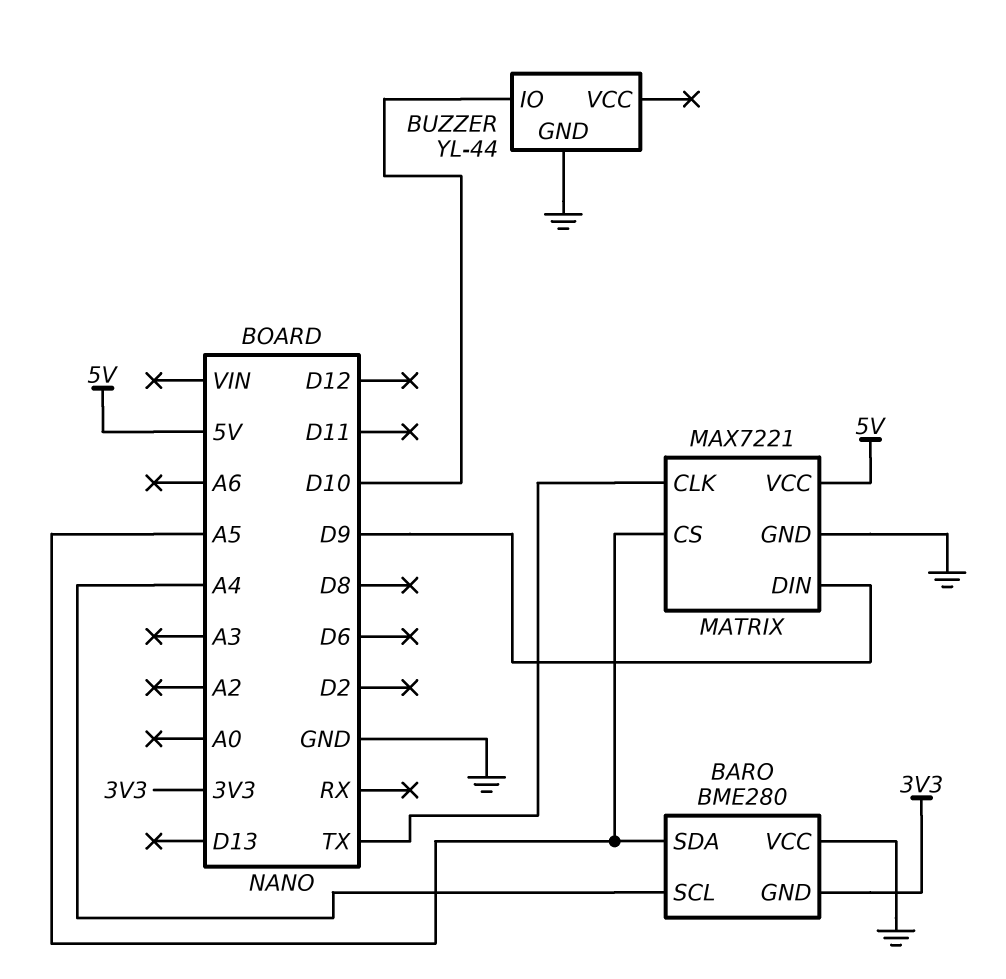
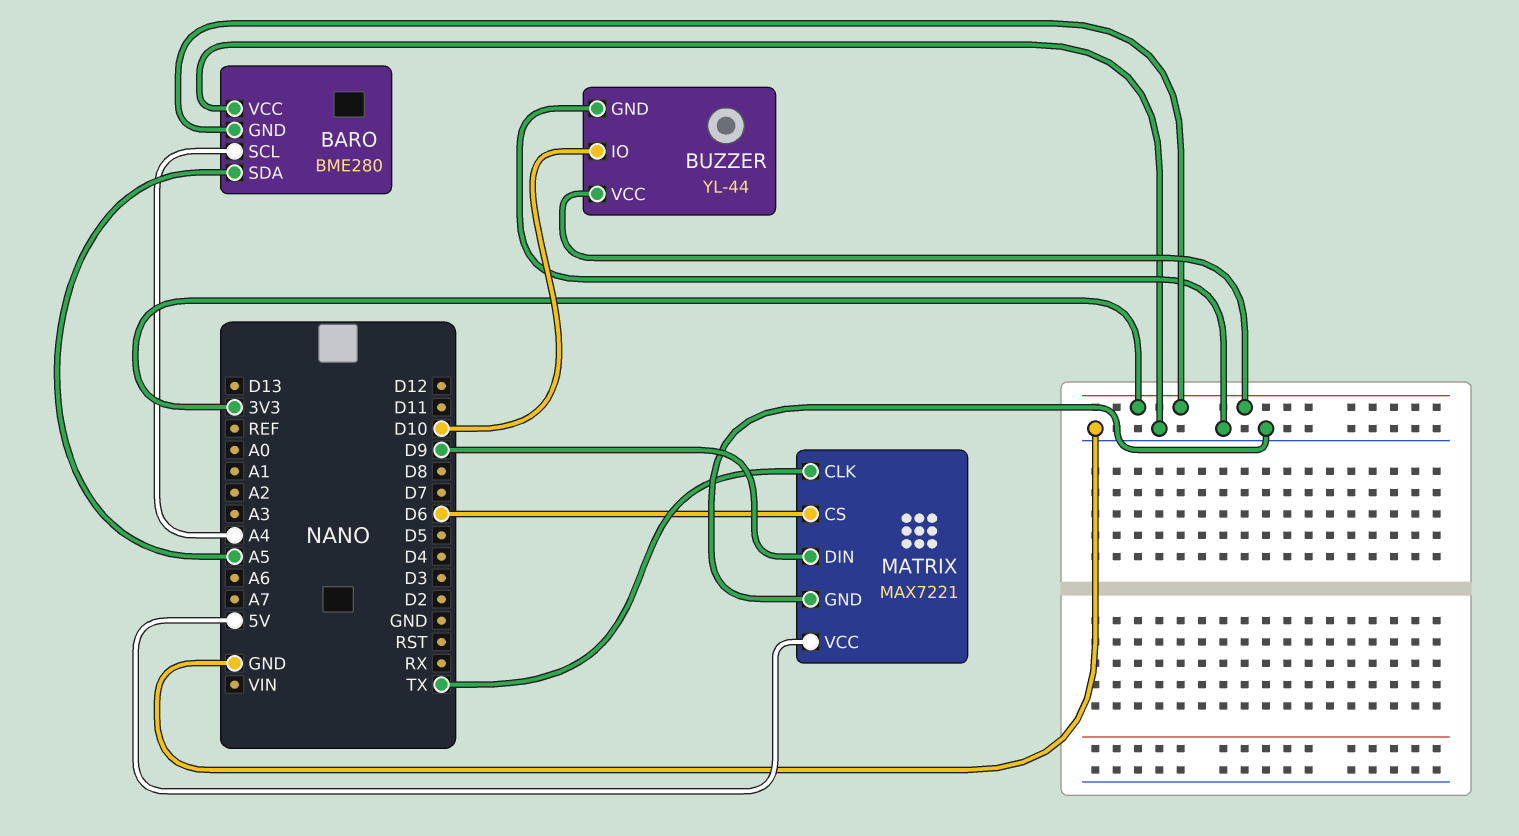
BUZZER pin VCC: none -> 3V3
MATRIX pin CS: A5 -> D6

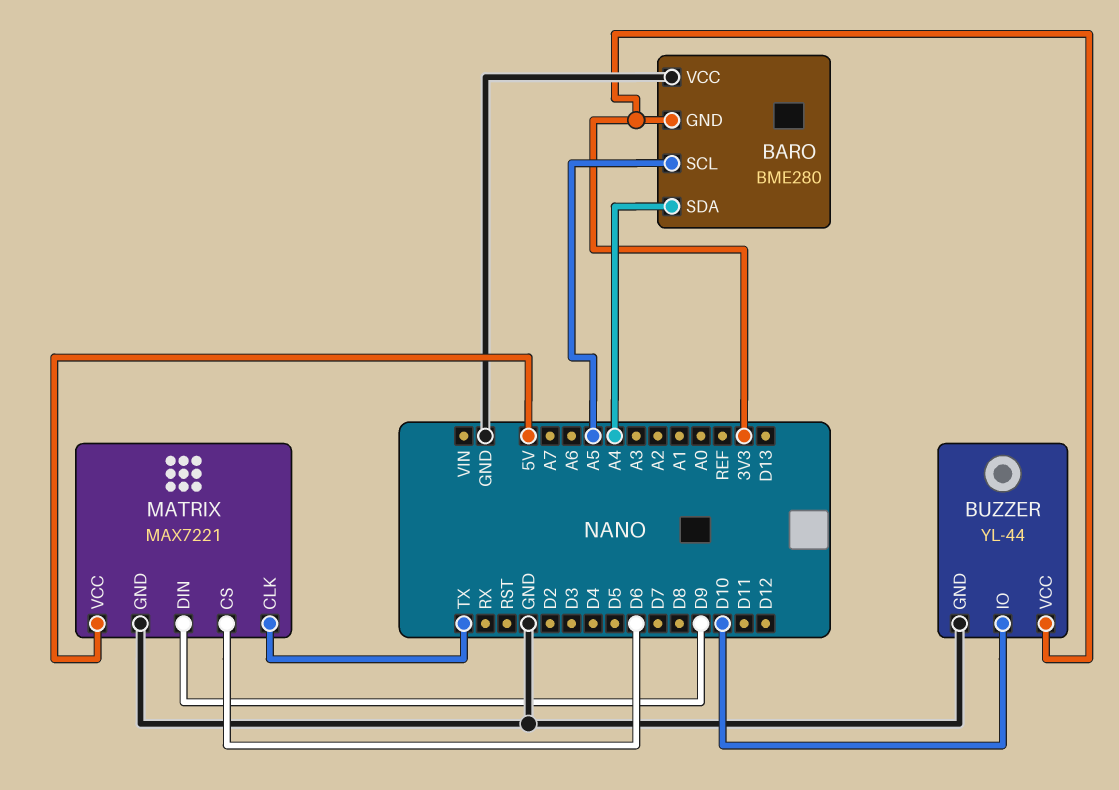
BARO pin SCL: A4 -> A5
BARO pin SDA: A5 -> A4

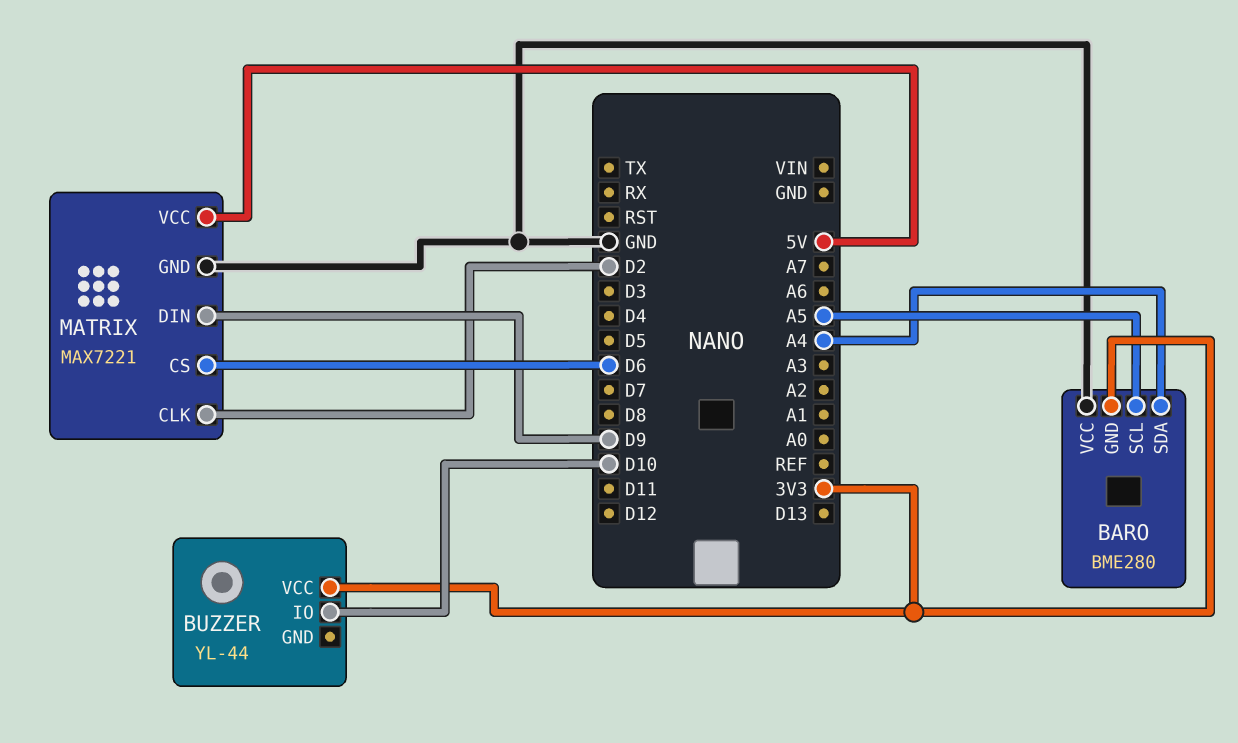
BUZZER pin GND: GND -> none
MATRIX pin CLK: TX -> D2

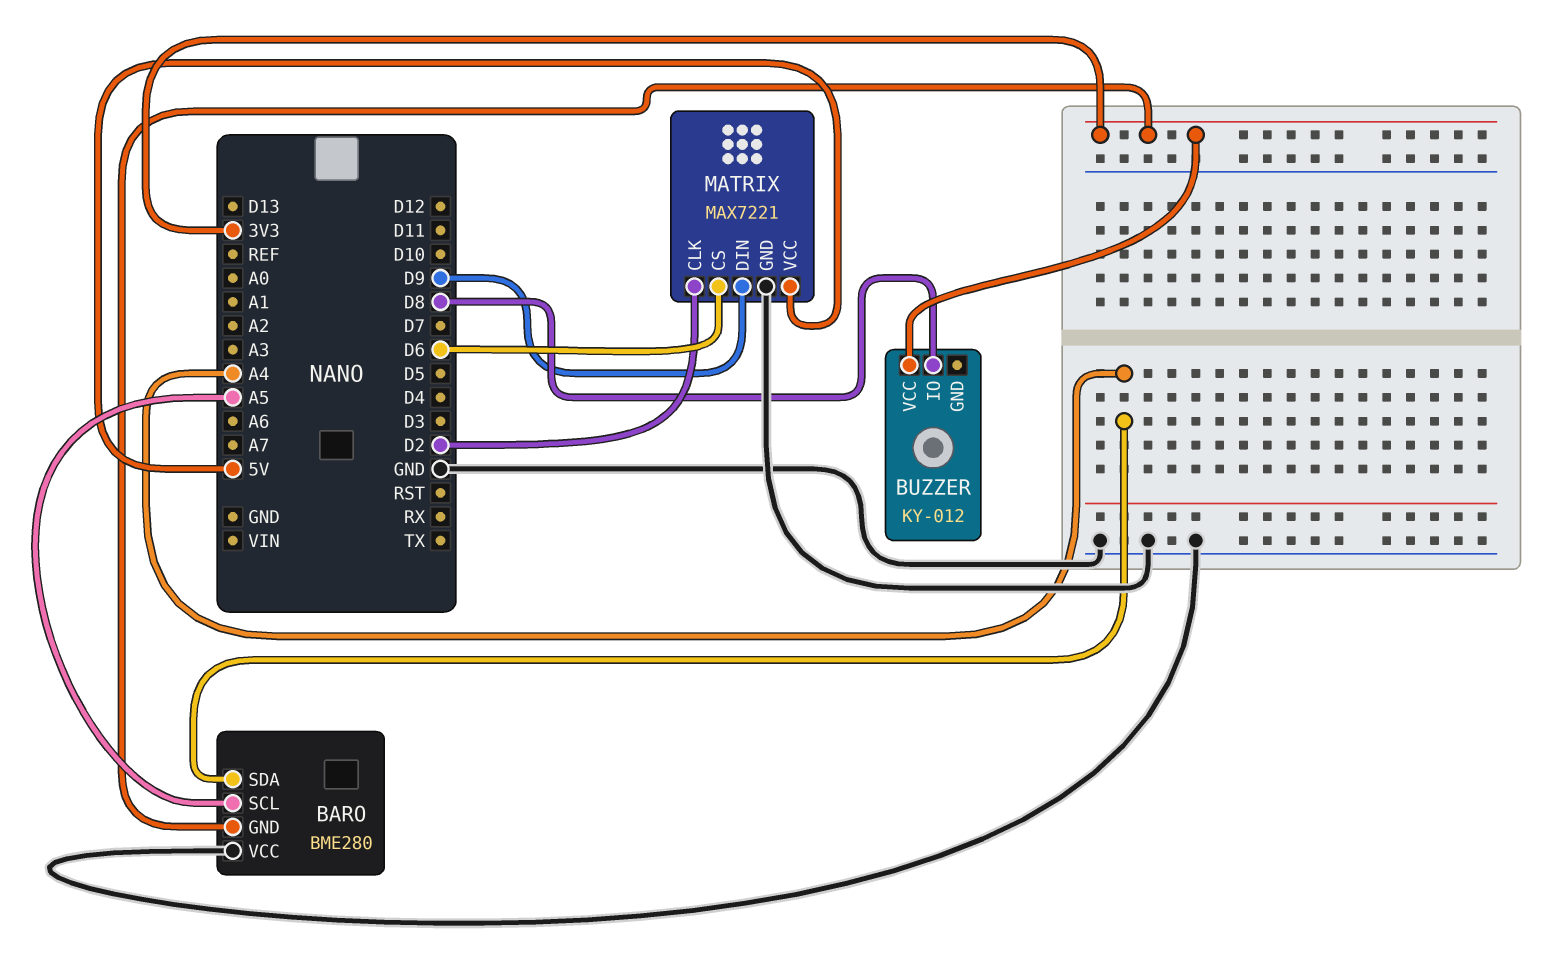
BUZZER: YL-44 -> KY-012
BUZZER pin IO: D10 -> D8

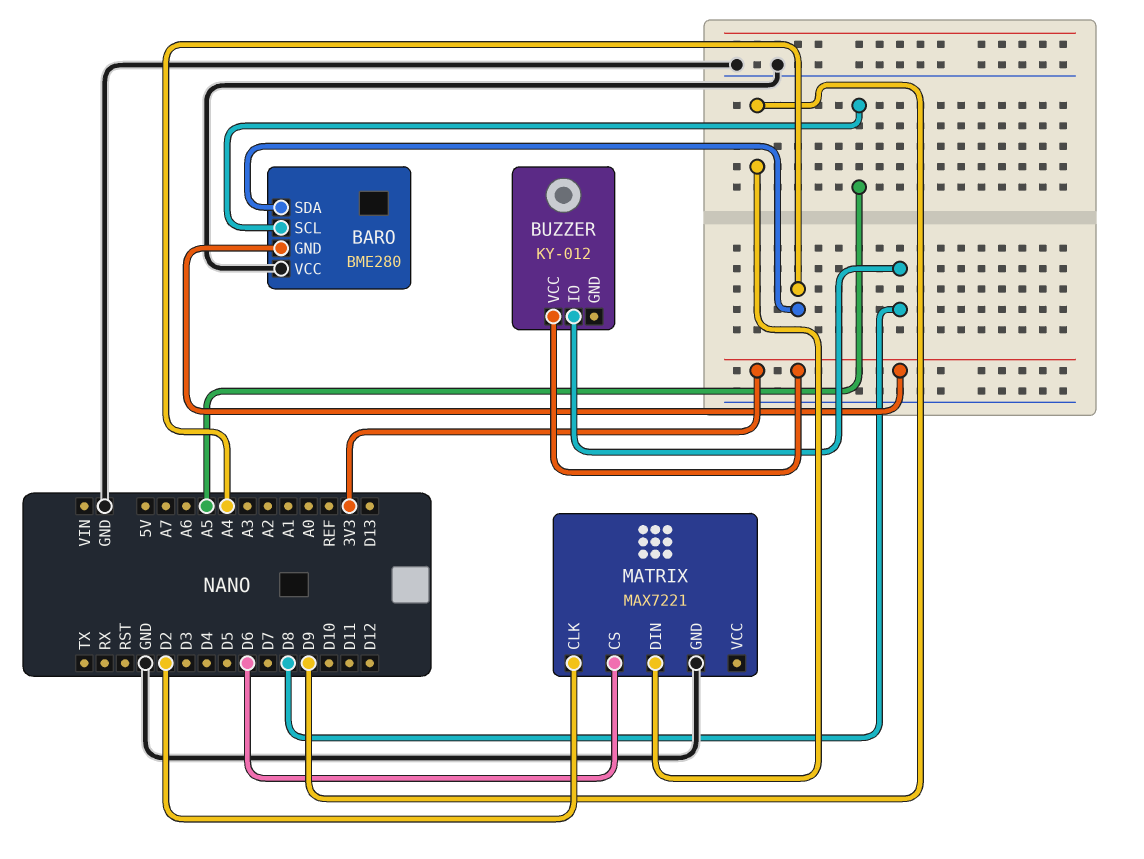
MATRIX pin VCC: 5V -> none

